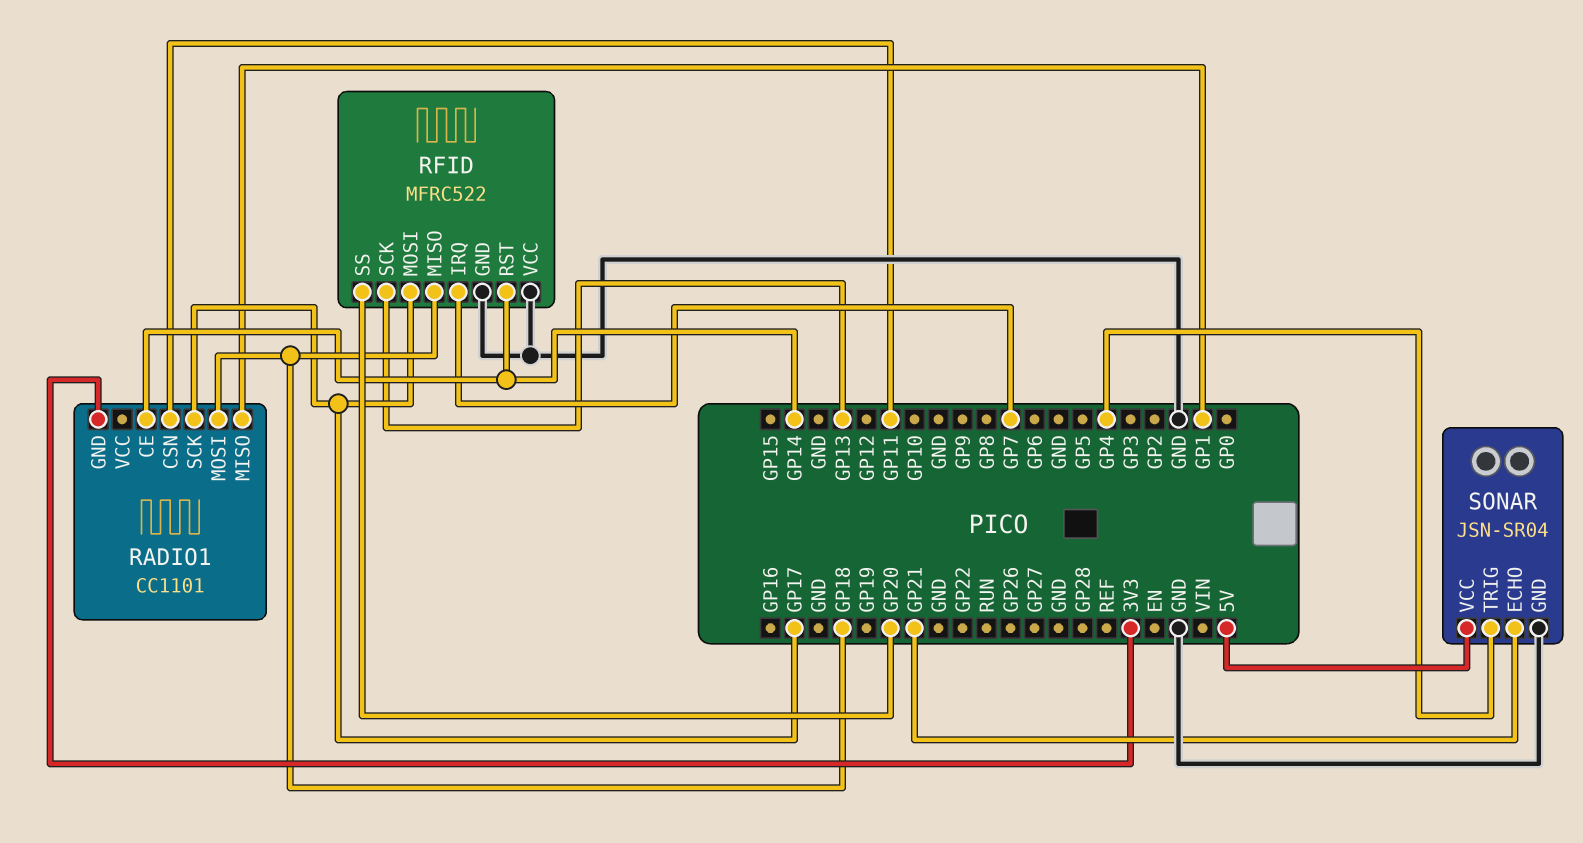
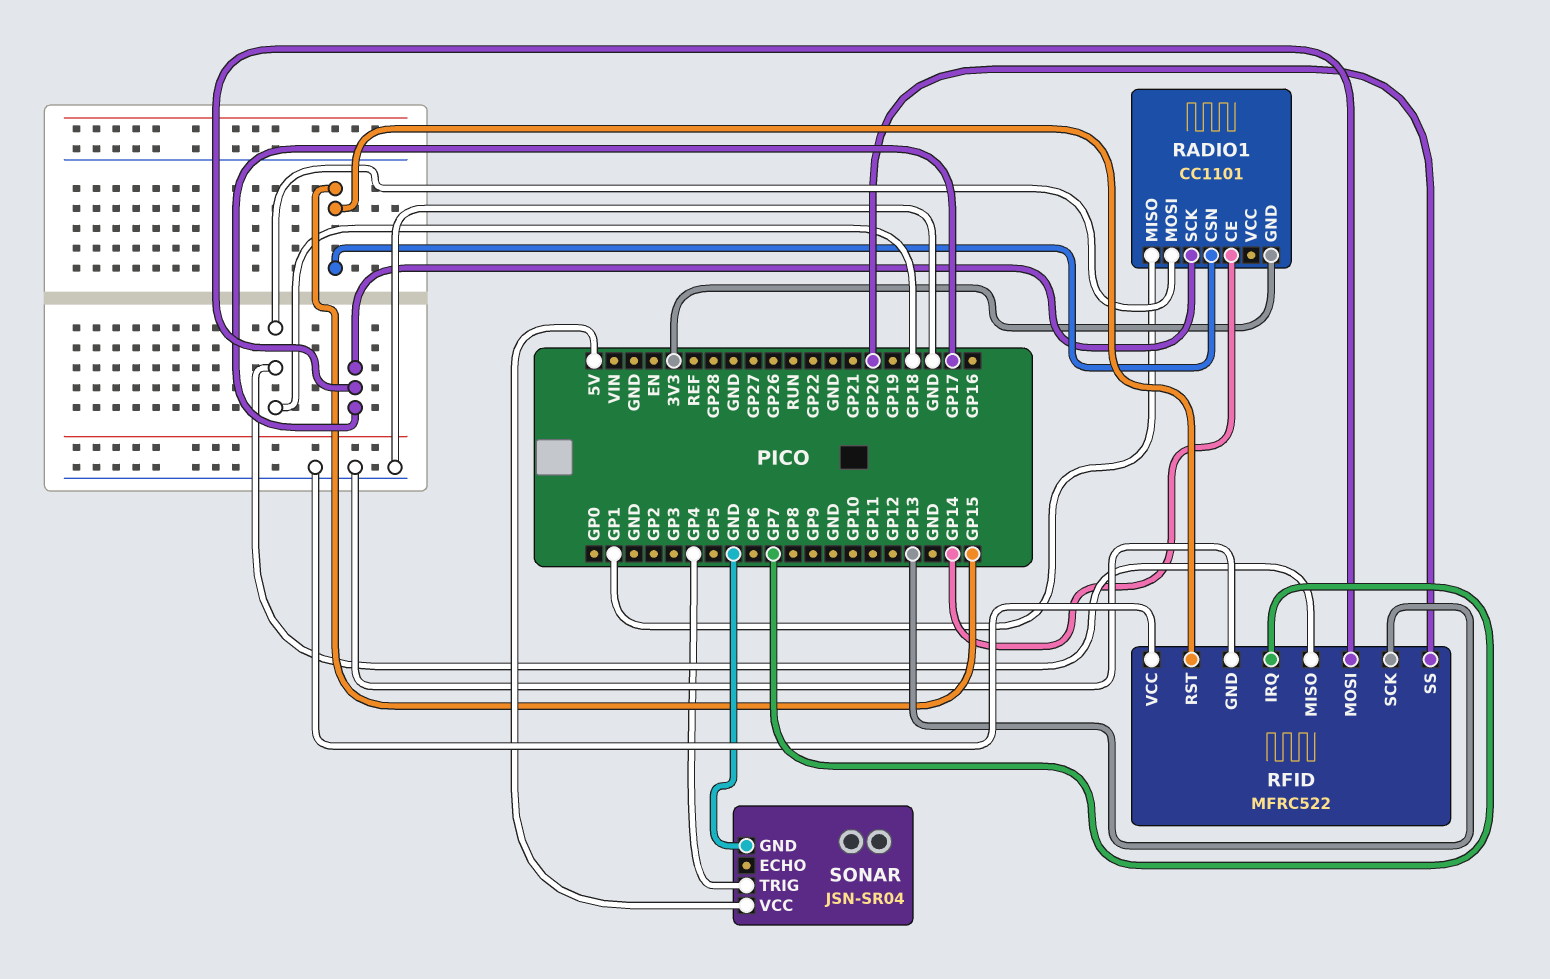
RADIO1 pin CSN: GP11 -> GP15
RFID pin RST: GP14 -> GP15
SONAR pin ECHO: GP21 -> none

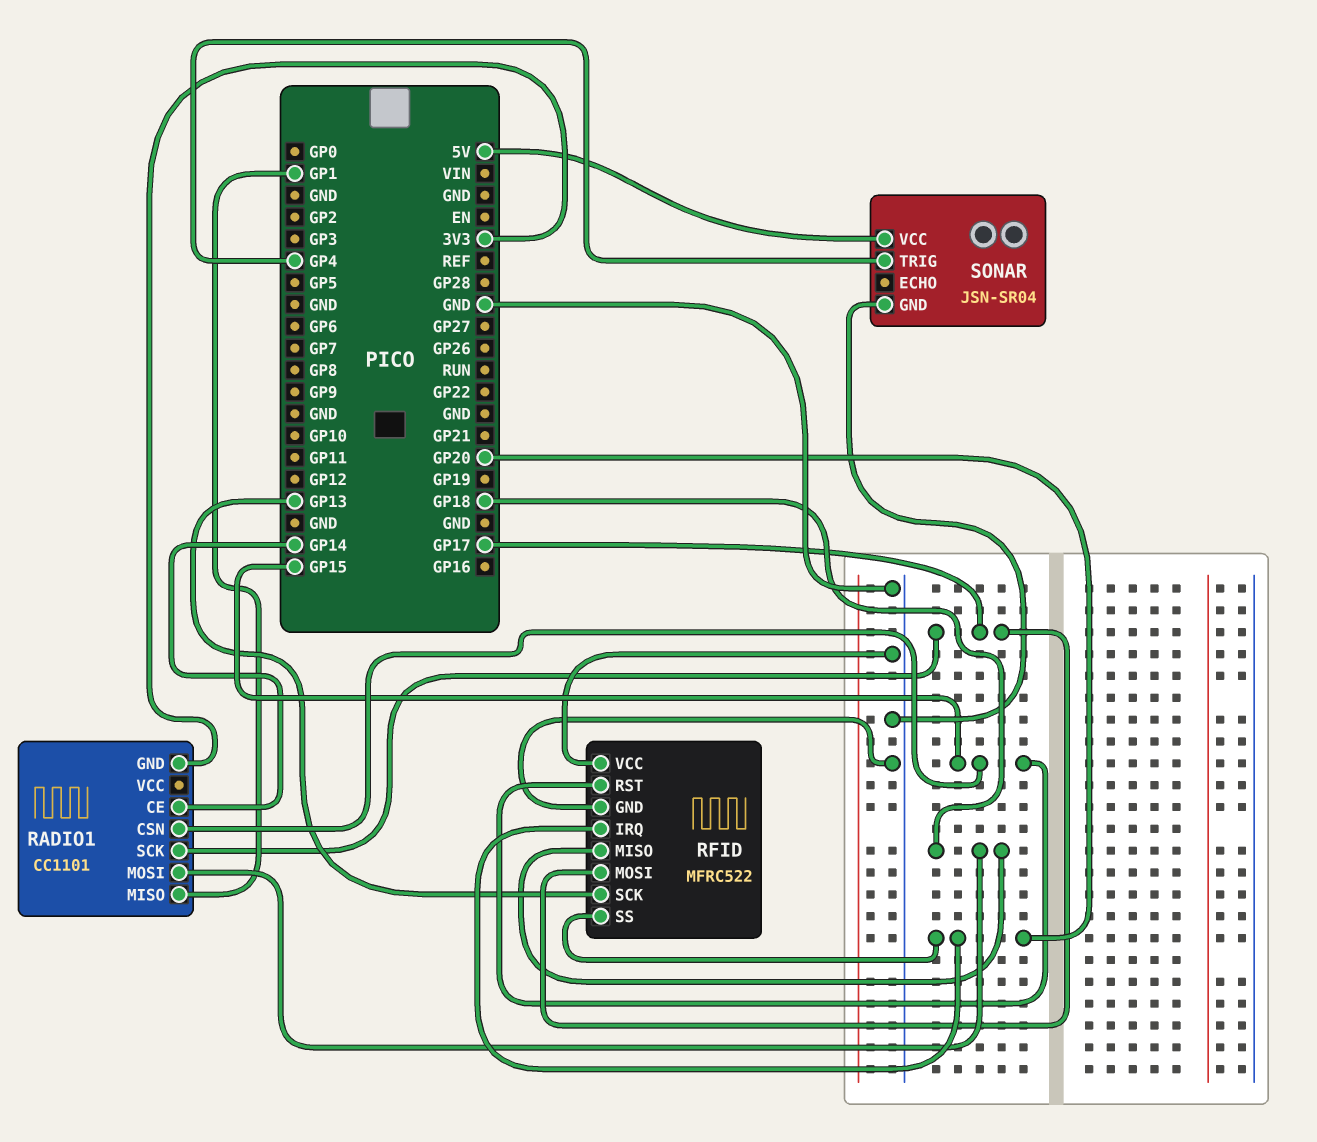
RFID pin IRQ: GP7 -> GP20

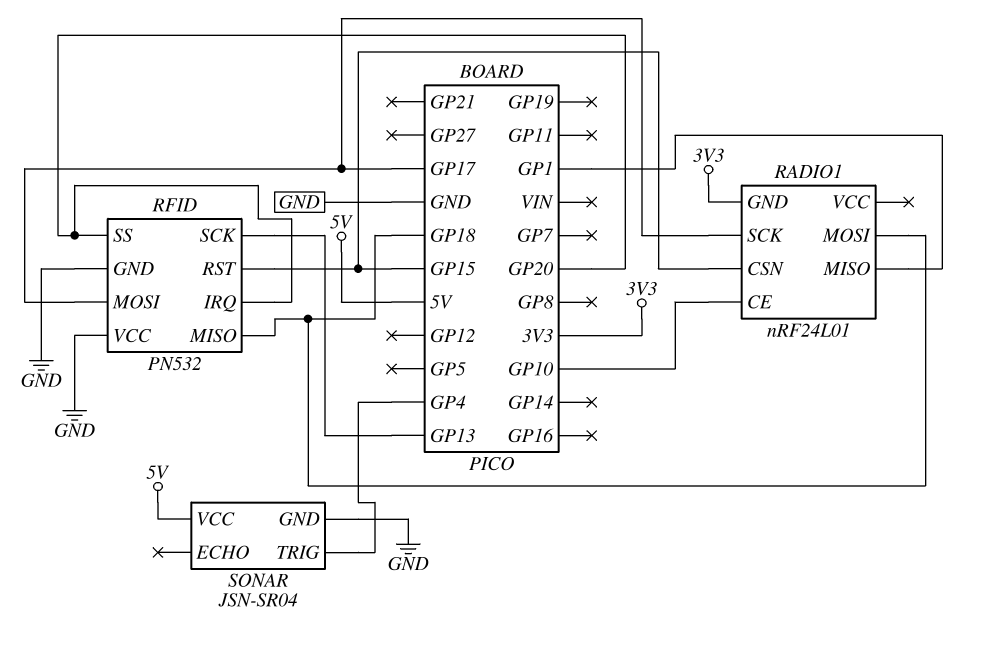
RADIO1: CC1101 -> nRF24L01
RADIO1 pin CE: GP14 -> GP10
RFID: MFRC522 -> PN532

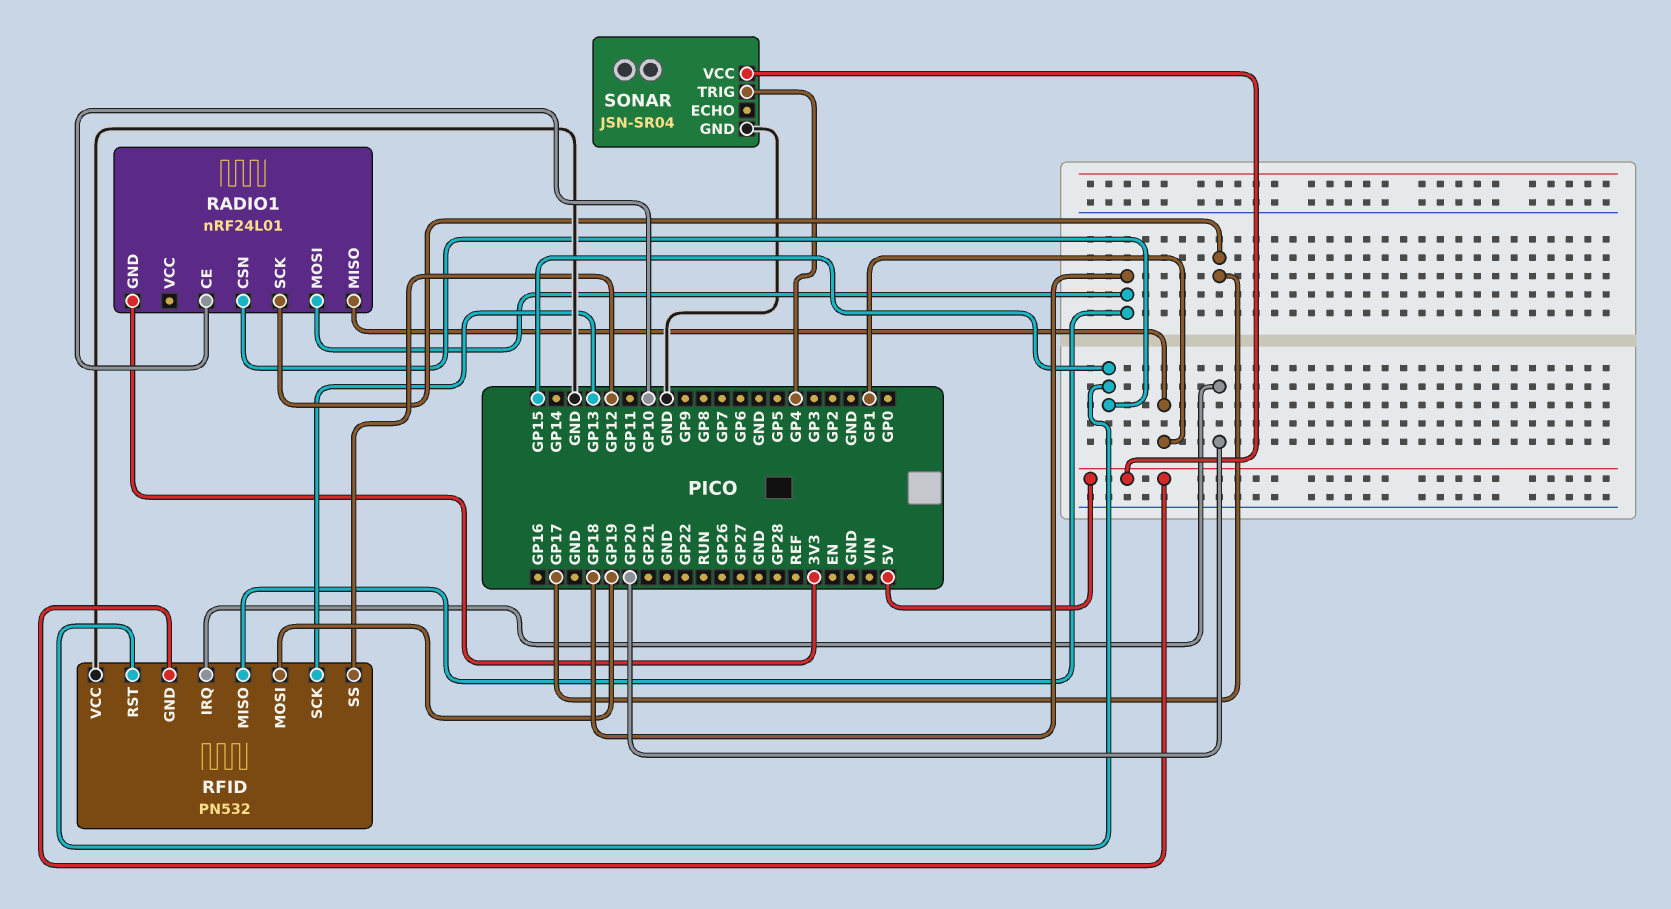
RFID pin GND: GND -> 5V
RFID pin MOSI: GP17 -> GP19
RFID pin SS: GP20 -> GP12

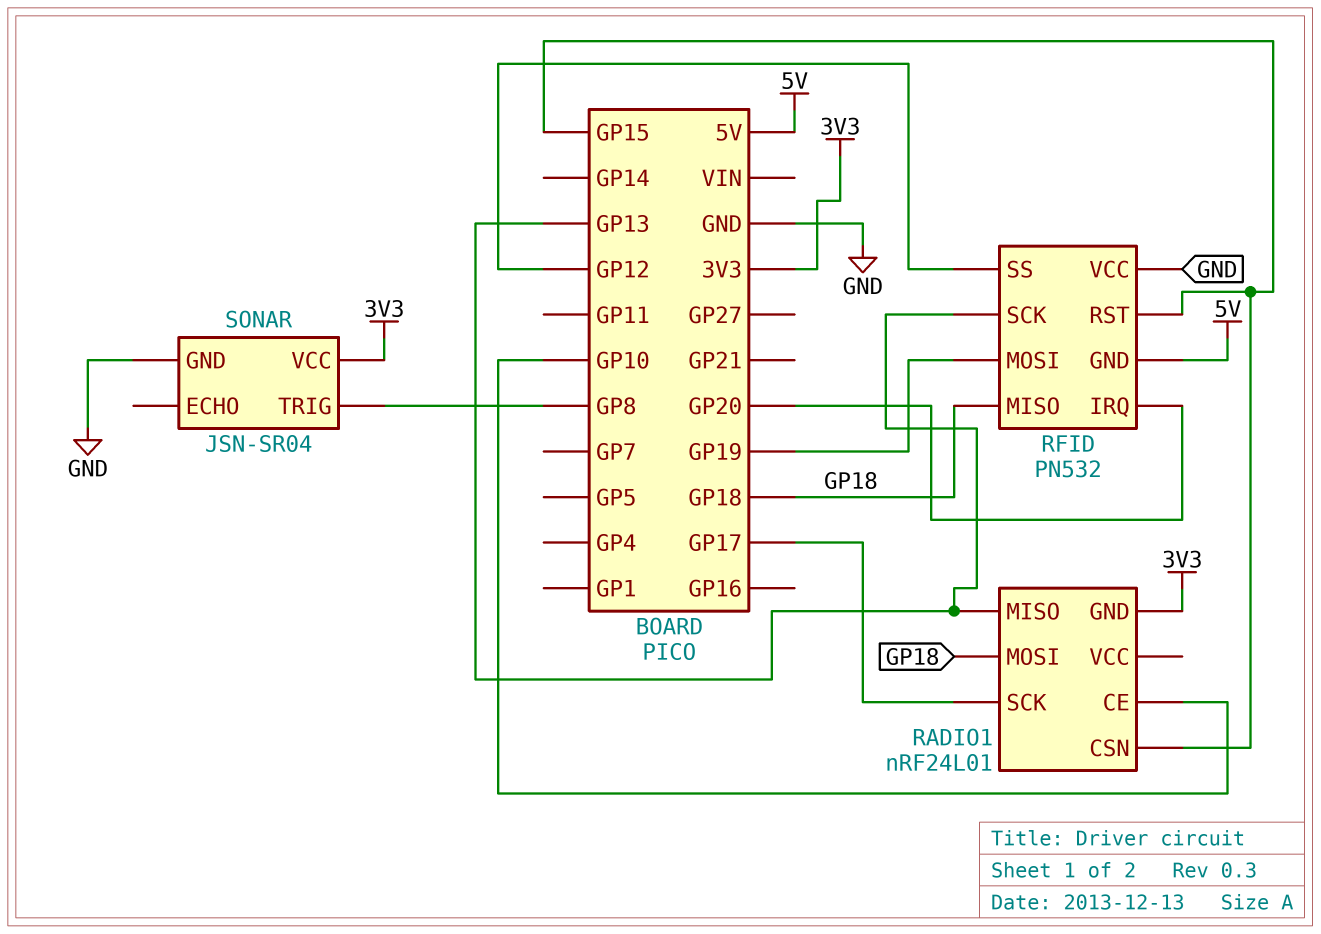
RADIO1 pin MISO: GP1 -> GP13
SONAR pin TRIG: GP4 -> GP8
SONAR pin VCC: 5V -> 3V3

